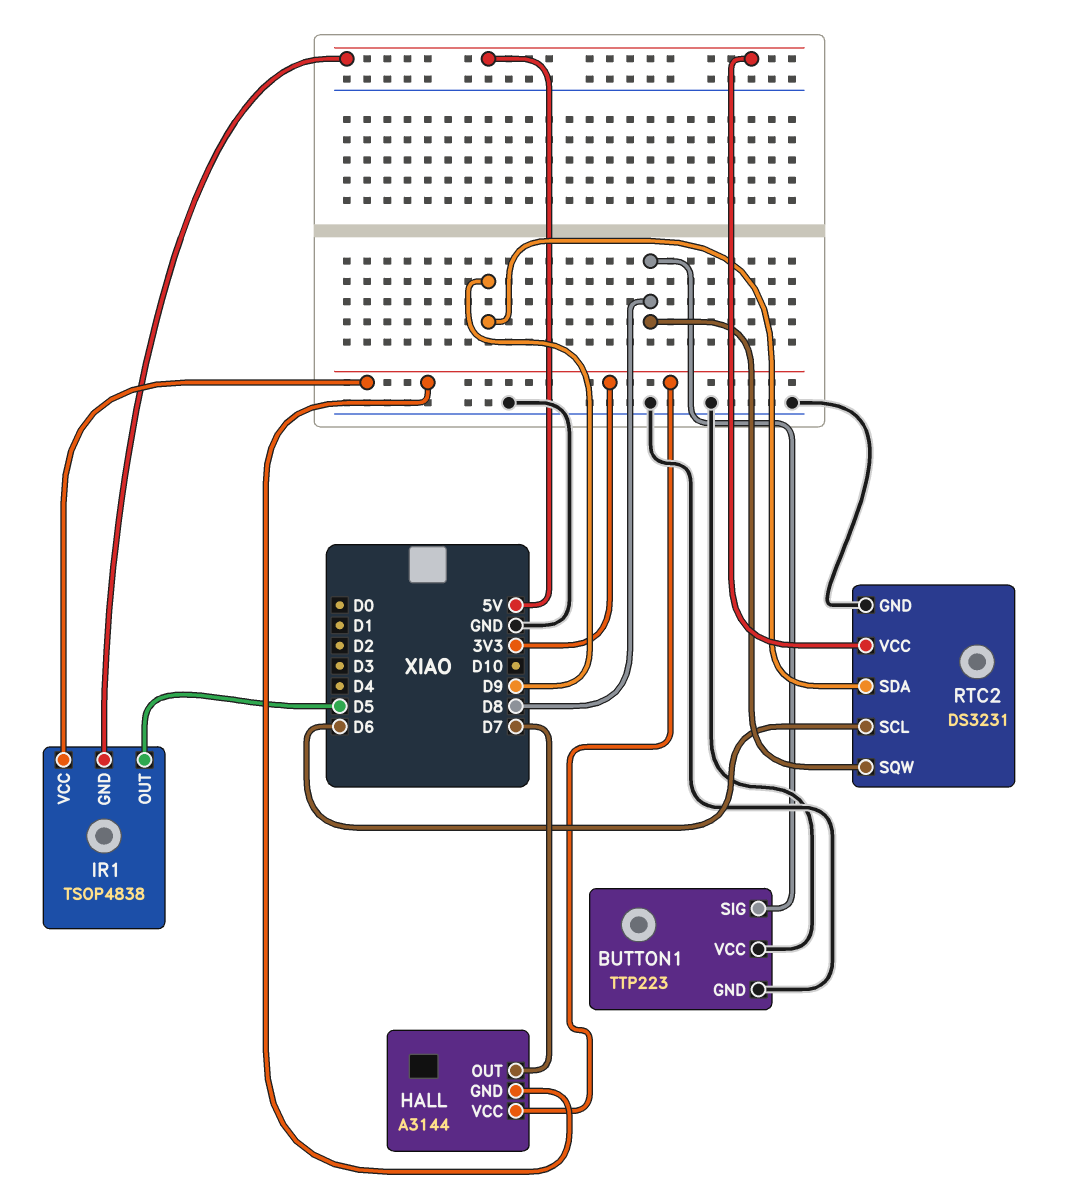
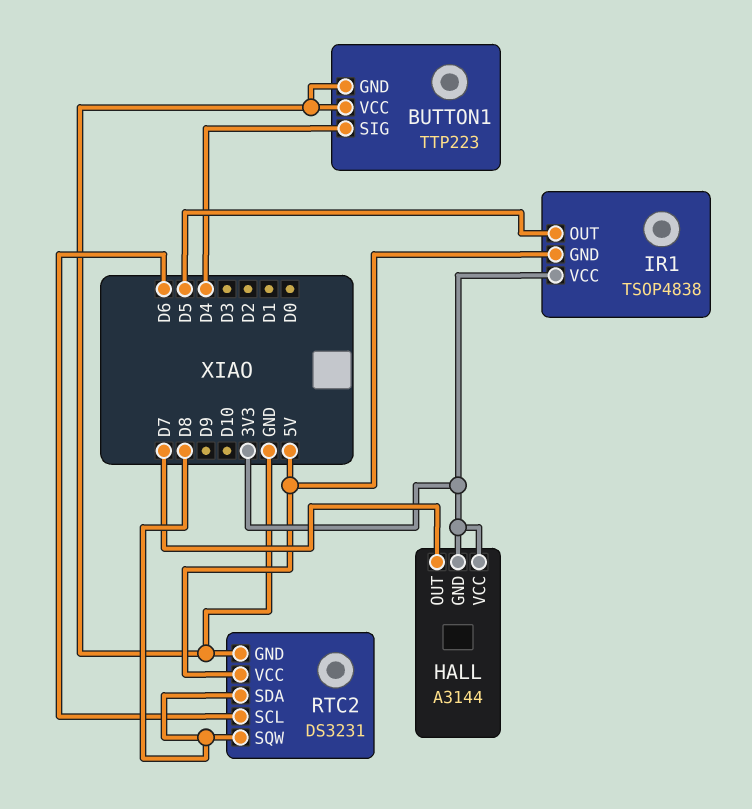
BUTTON1 pin SIG: D8 -> D4
RTC2 pin SDA: D9 -> D8

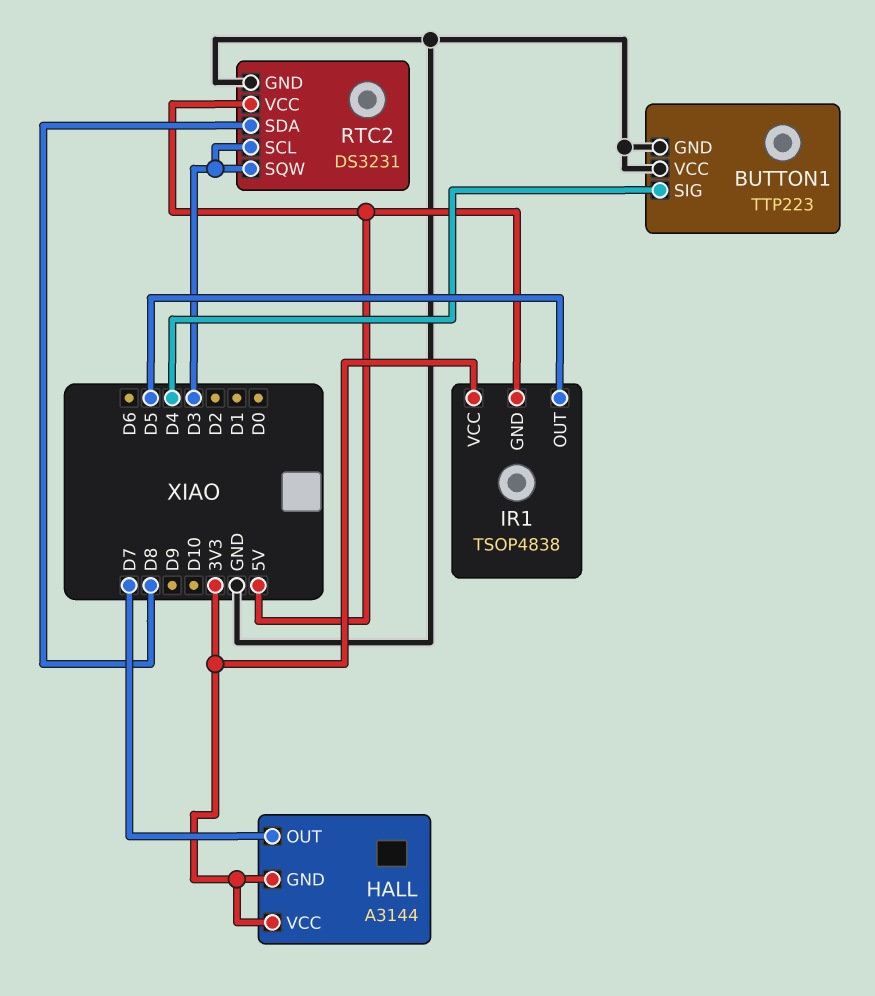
RTC2 pin SCL: D6 -> D3
RTC2 pin SQW: D8 -> D3

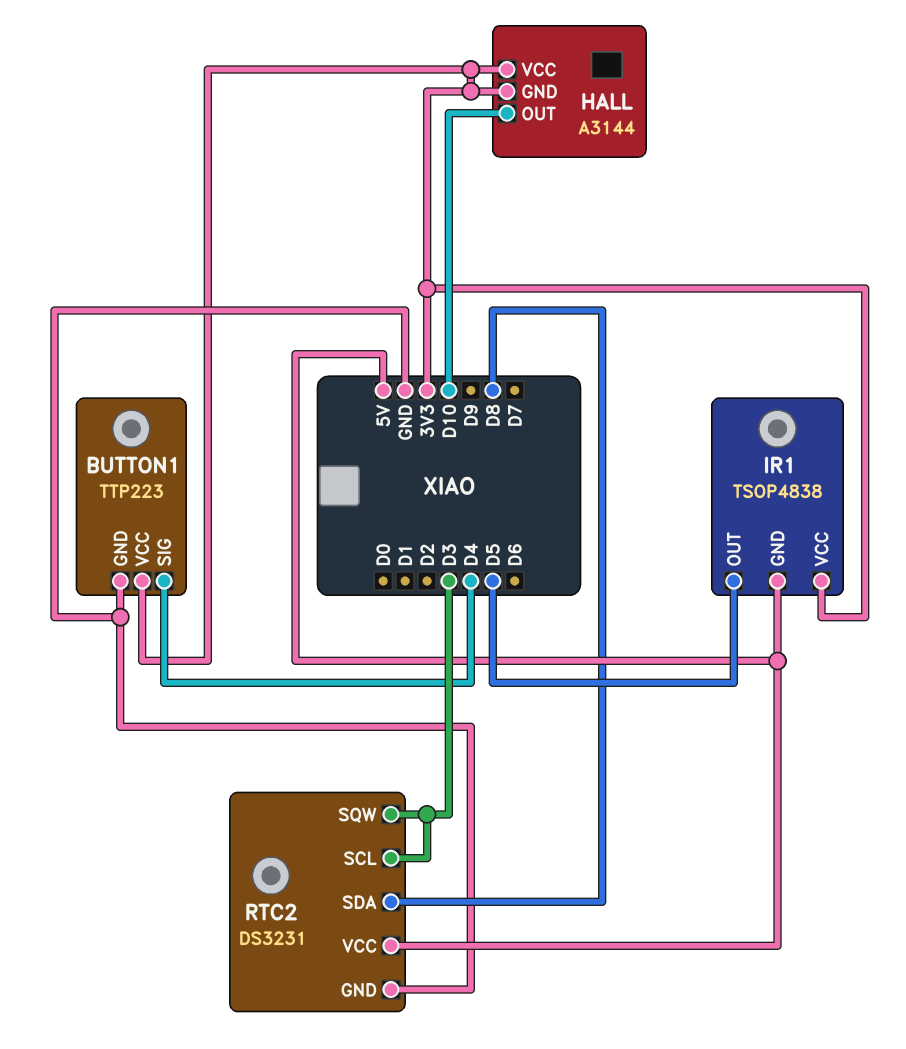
BUTTON1 pin VCC: GND -> 3V3
HALL pin OUT: D7 -> D10

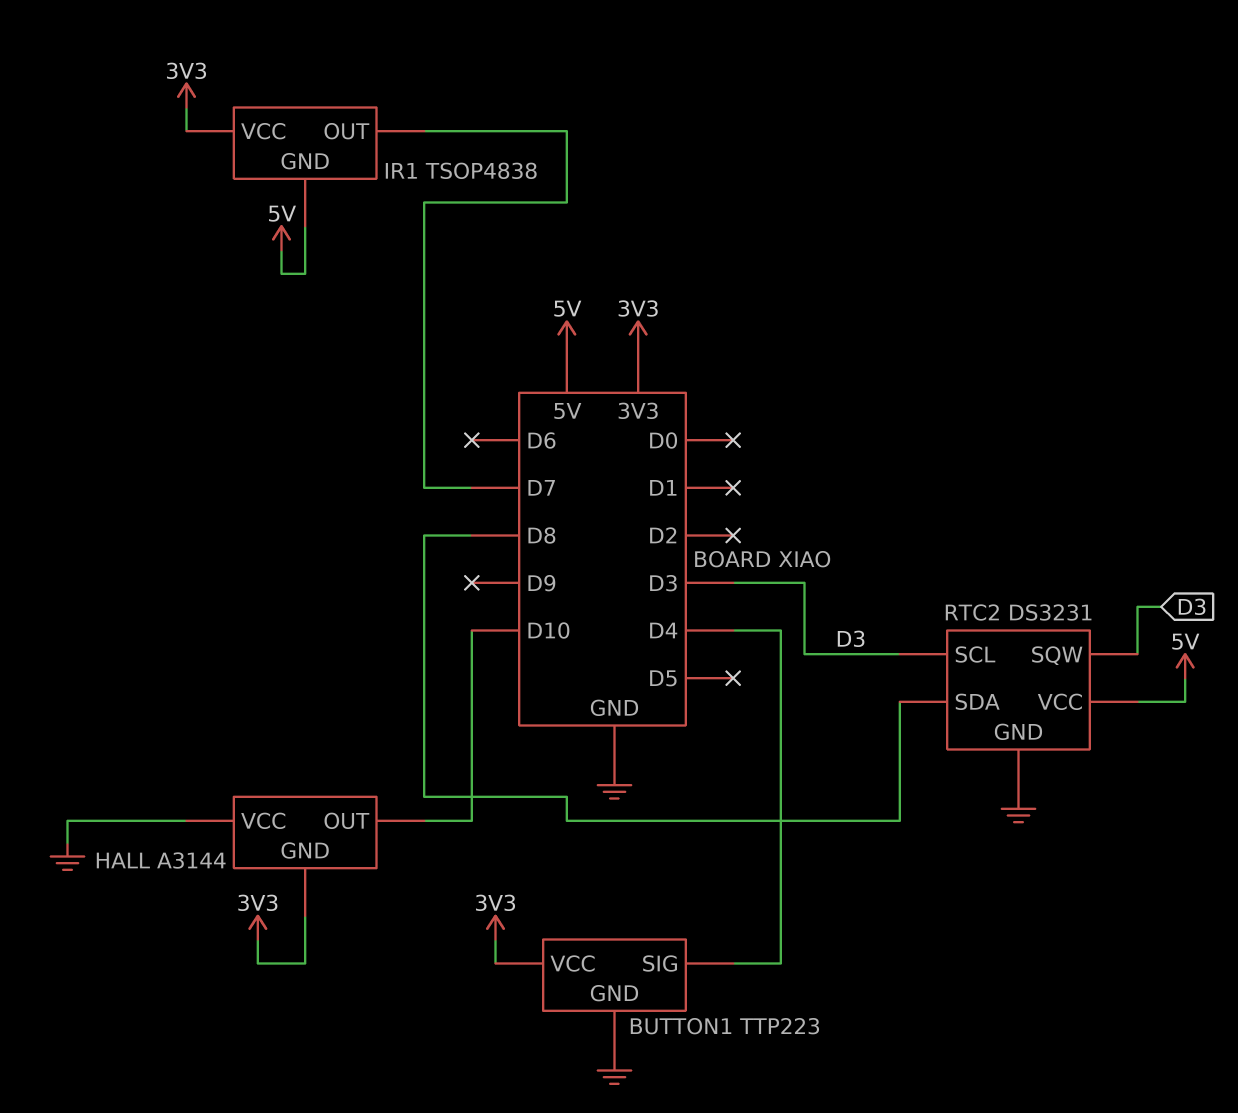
HALL pin VCC: 3V3 -> GND
IR1 pin OUT: D5 -> D7

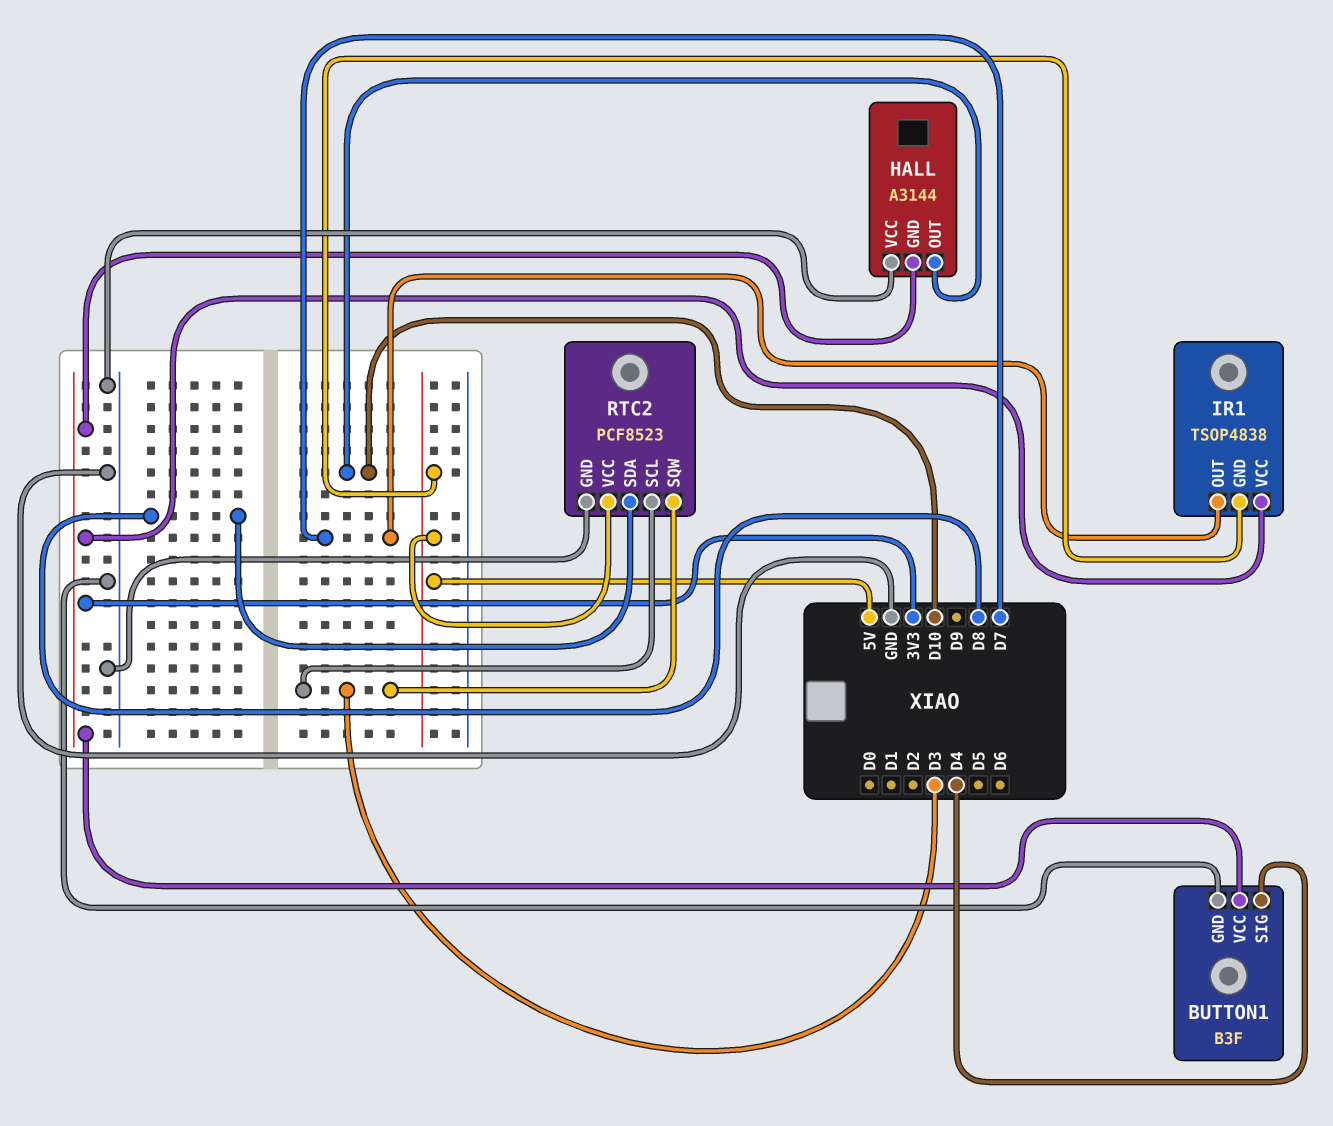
BUTTON1: TTP223 -> B3F
RTC2: DS3231 -> PCF8523

